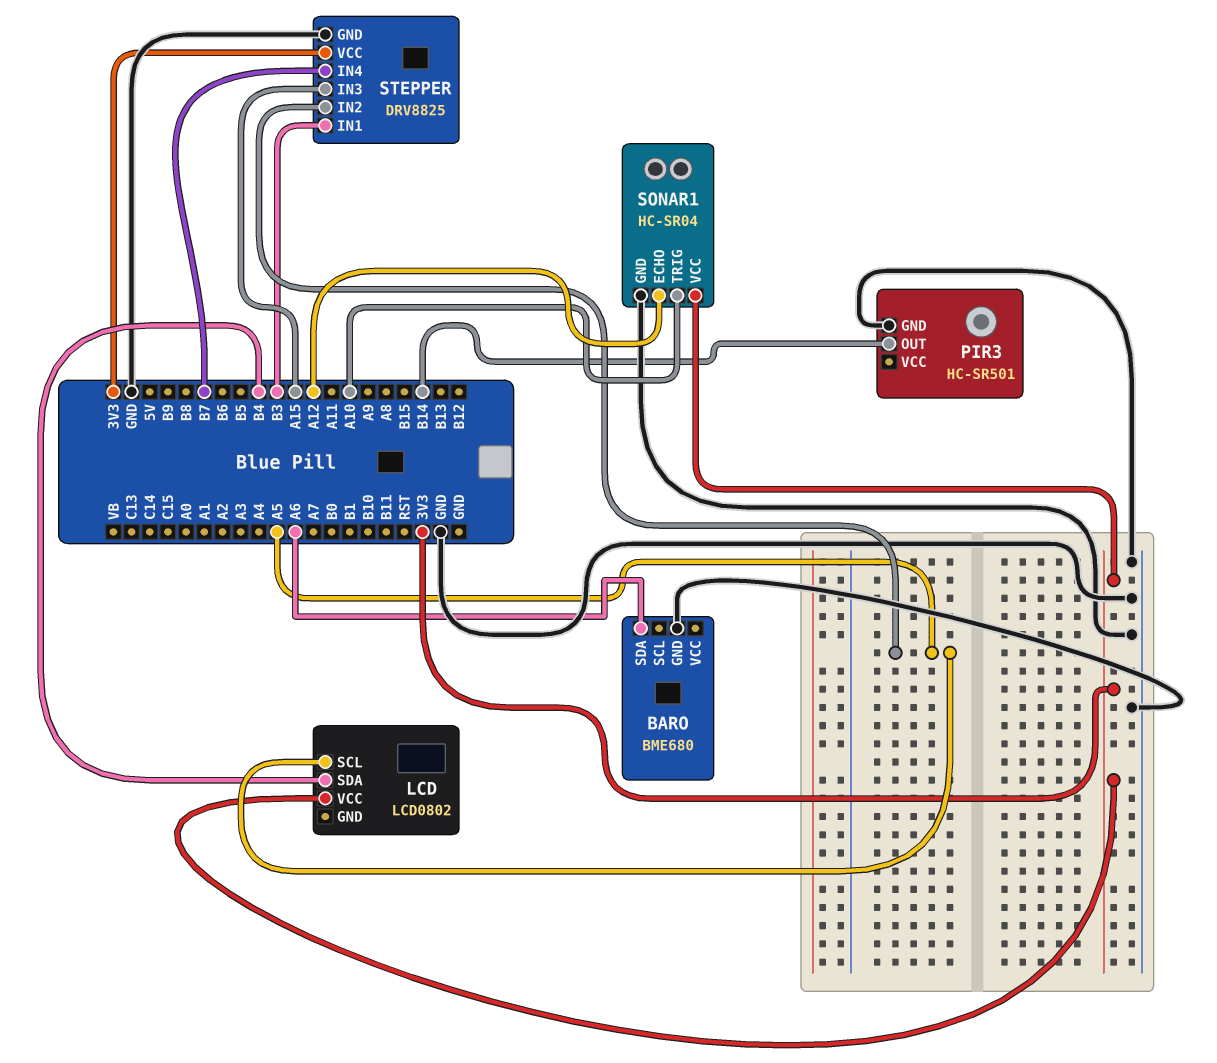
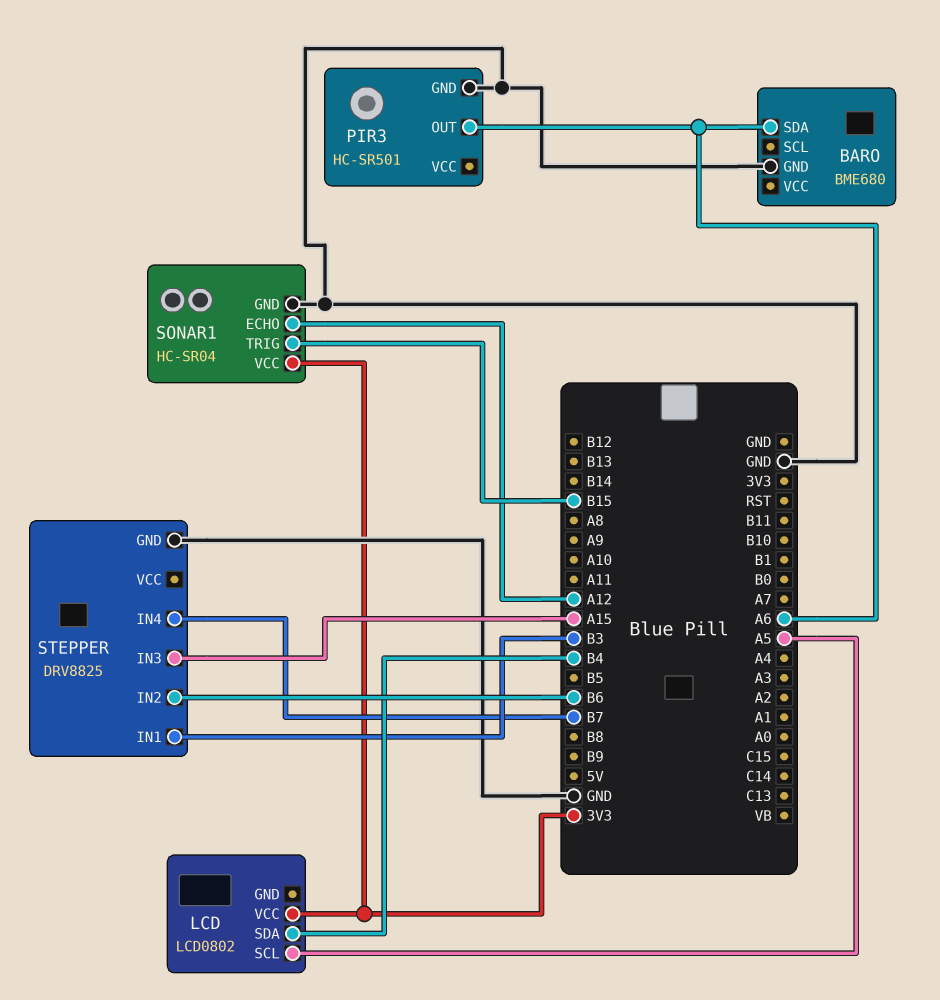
PIR3 pin OUT: B14 -> A6
SONAR1 pin TRIG: A10 -> B15
STEPPER pin IN2: A5 -> B6
STEPPER pin VCC: 3V3 -> none

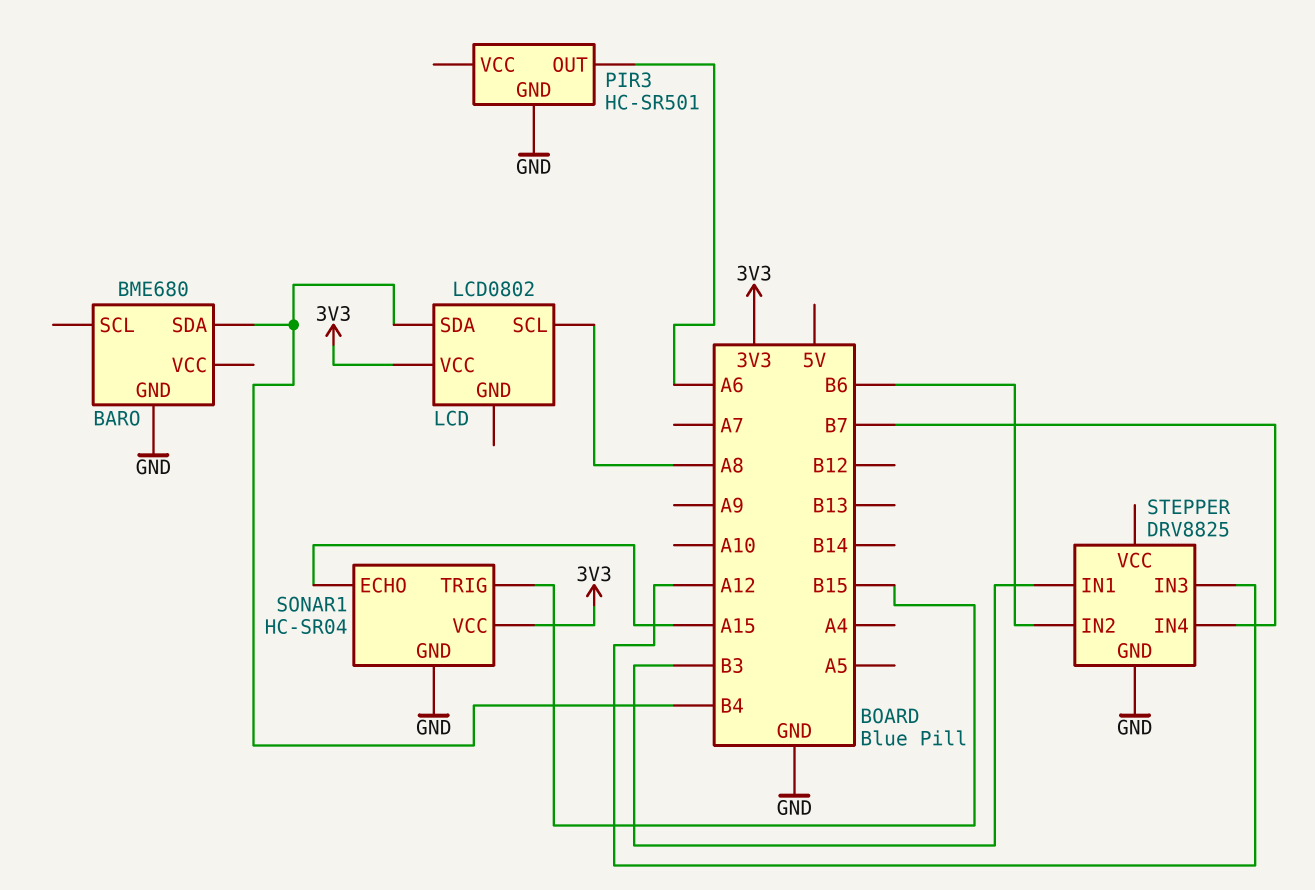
BARO pin SDA: A6 -> B4
LCD pin SCL: A5 -> A8
SONAR1 pin ECHO: A12 -> A15
STEPPER pin IN3: A15 -> A12

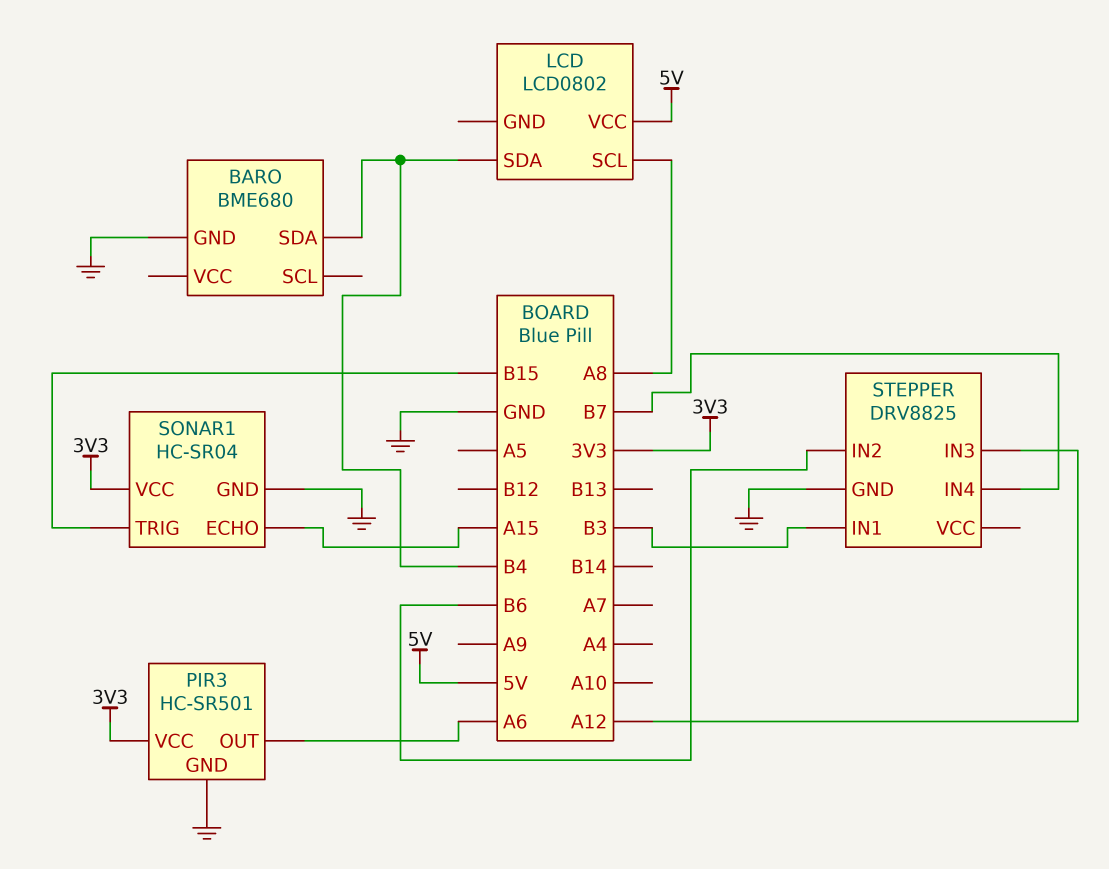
LCD pin VCC: 3V3 -> 5V
PIR3 pin VCC: none -> 3V3

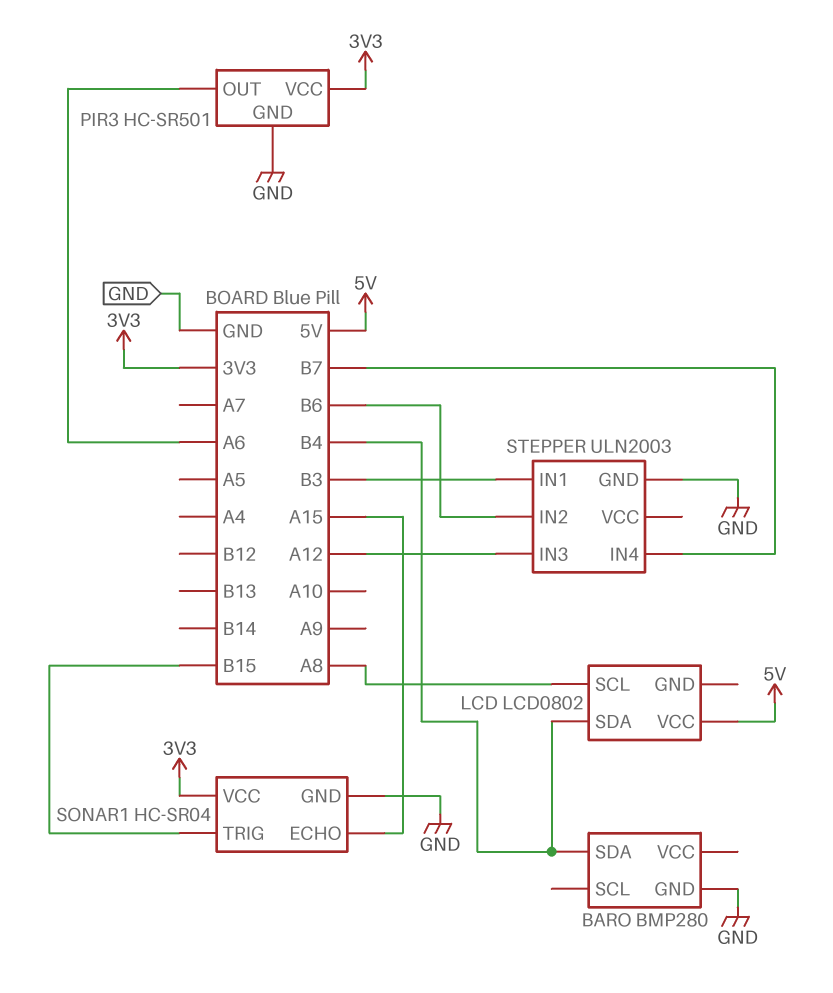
BARO: BME680 -> BMP280
STEPPER: DRV8825 -> ULN2003

